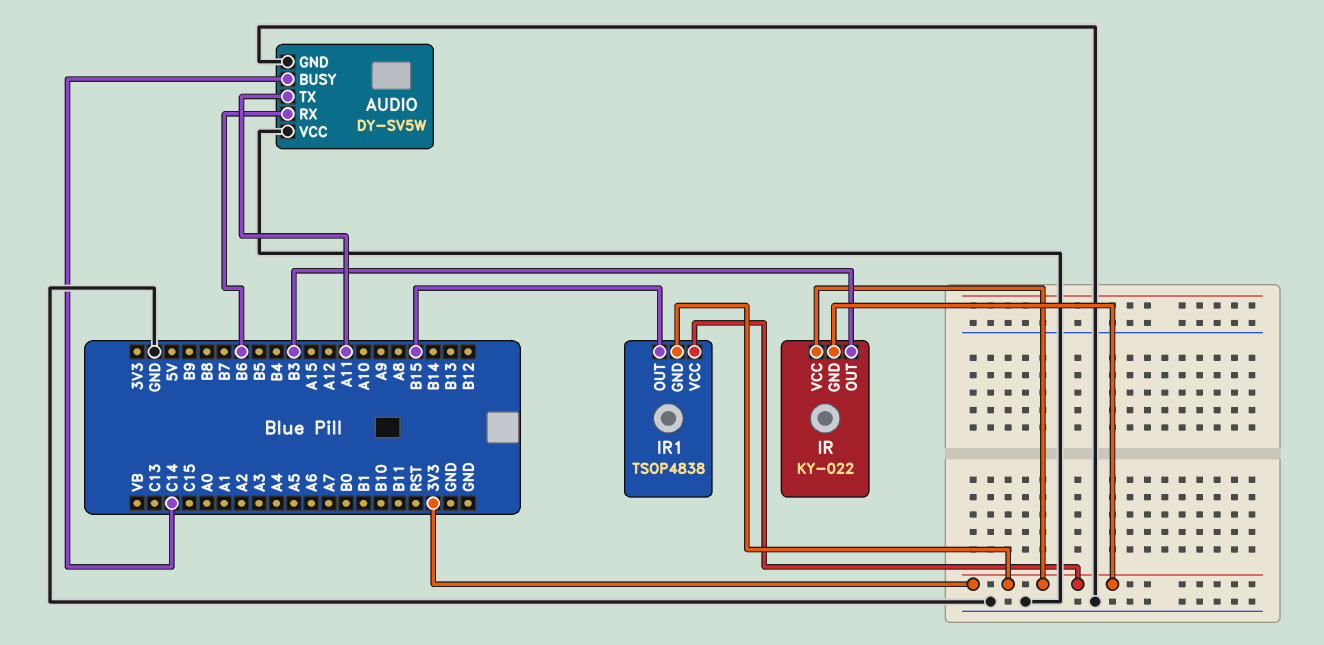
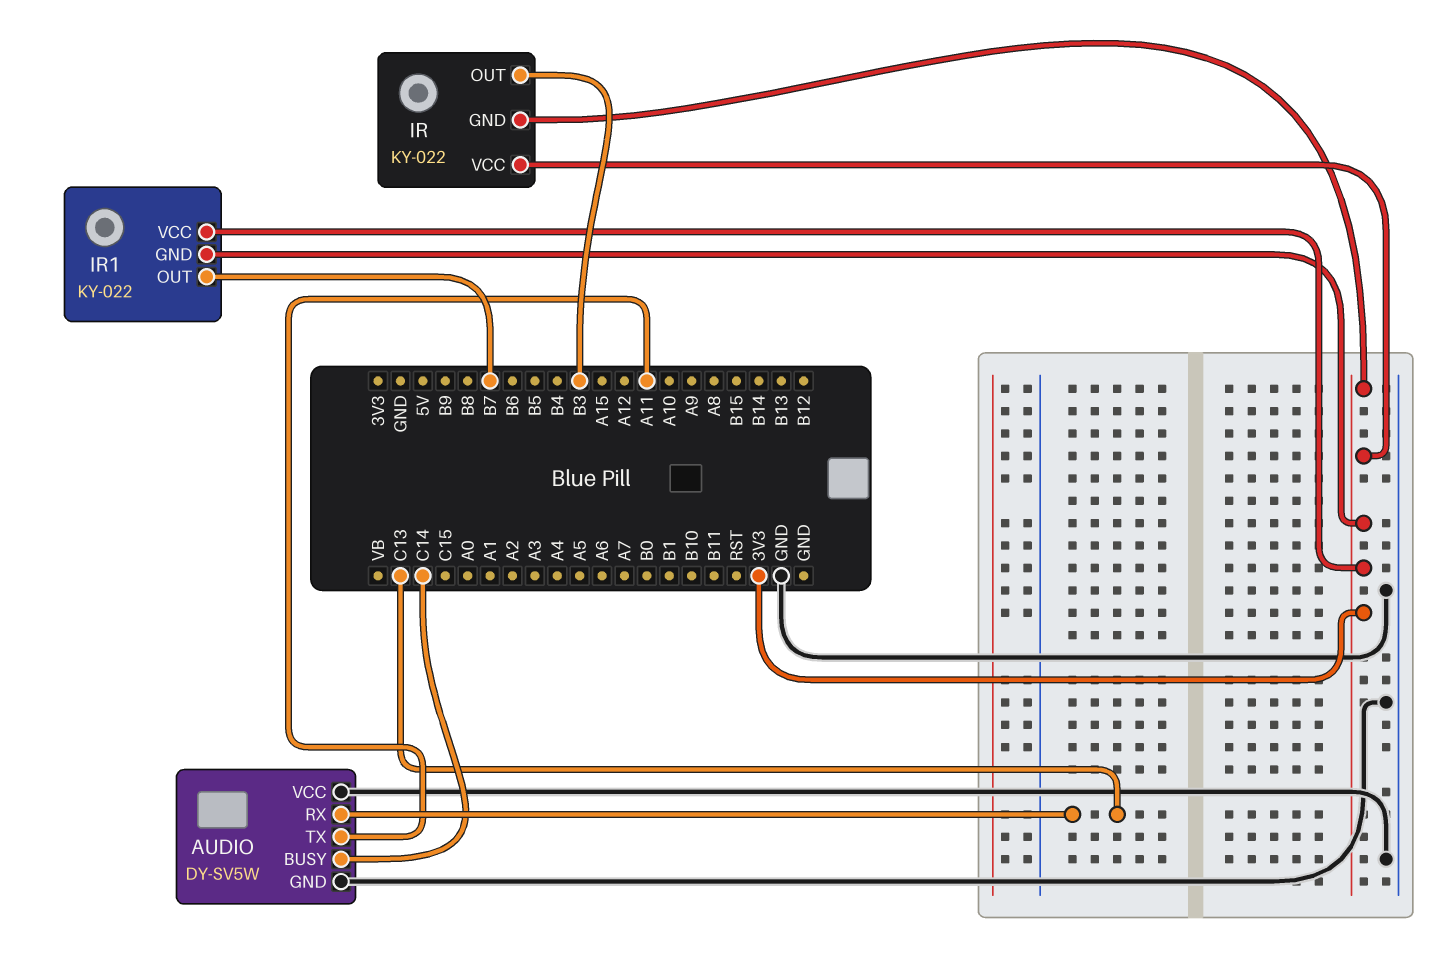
AUDIO pin RX: B6 -> C13
IR1: TSOP4838 -> KY-022
IR1 pin OUT: B15 -> B7

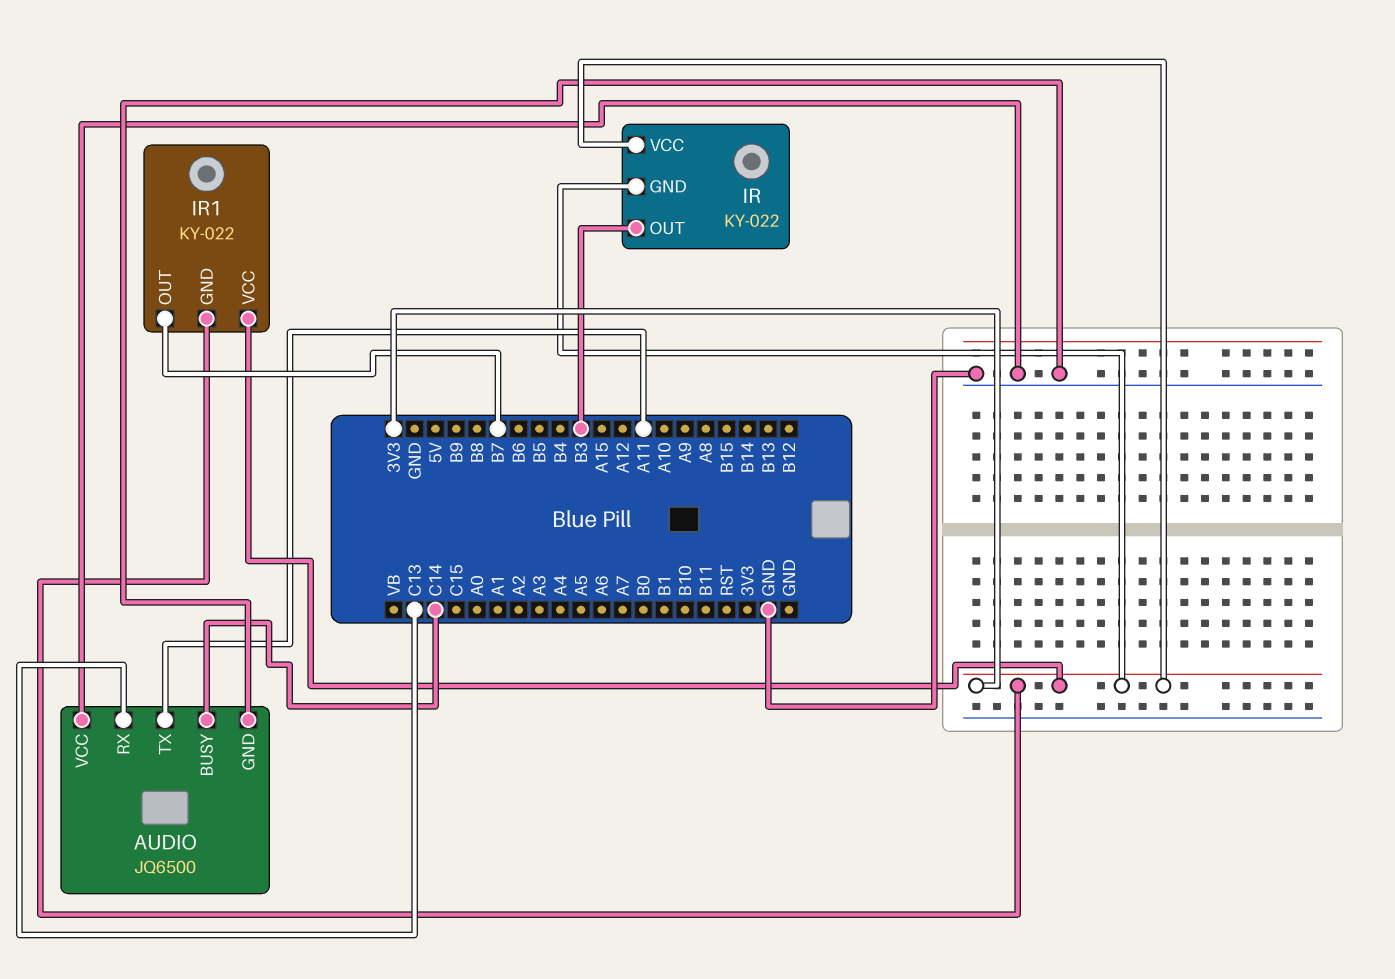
AUDIO: DY-SV5W -> JQ6500

